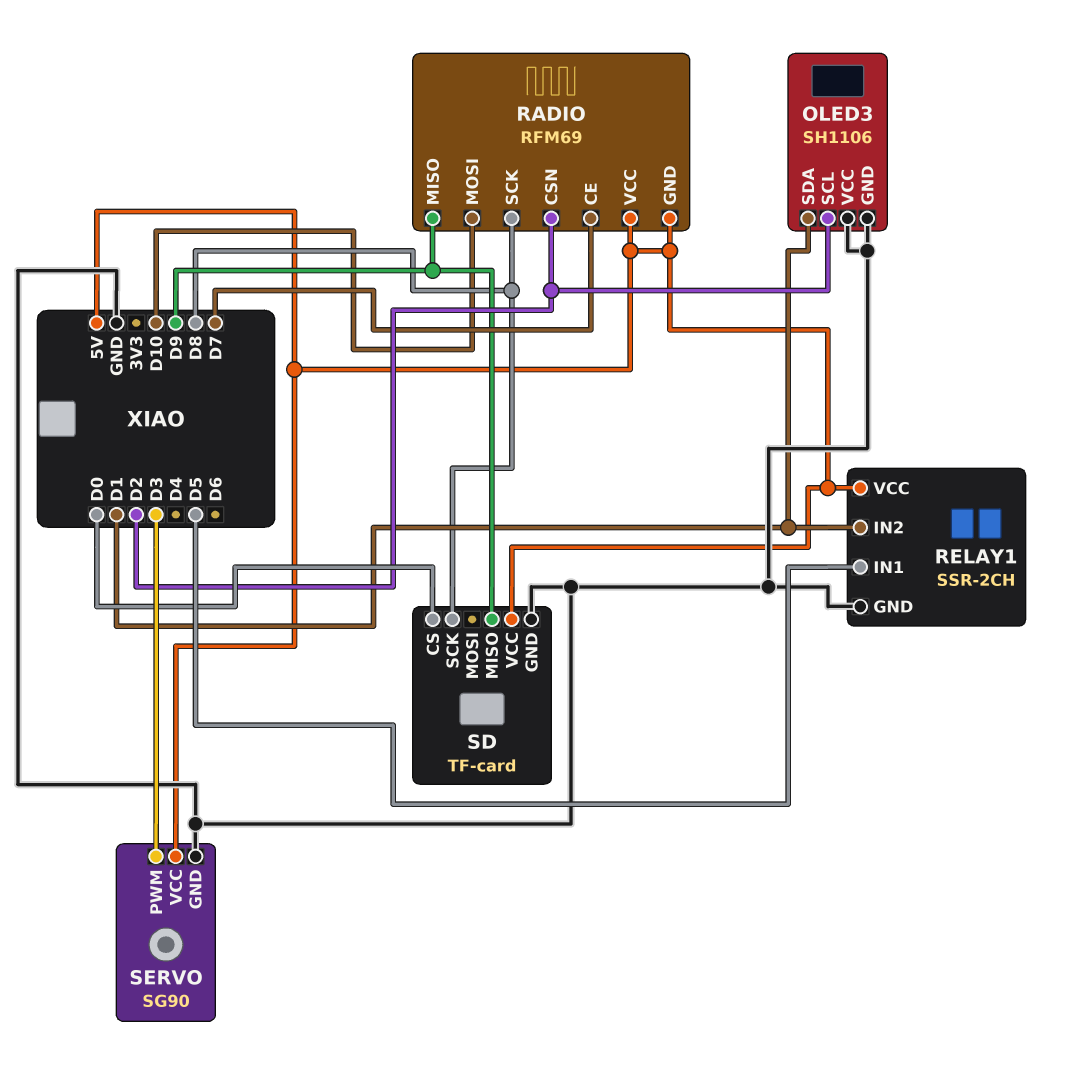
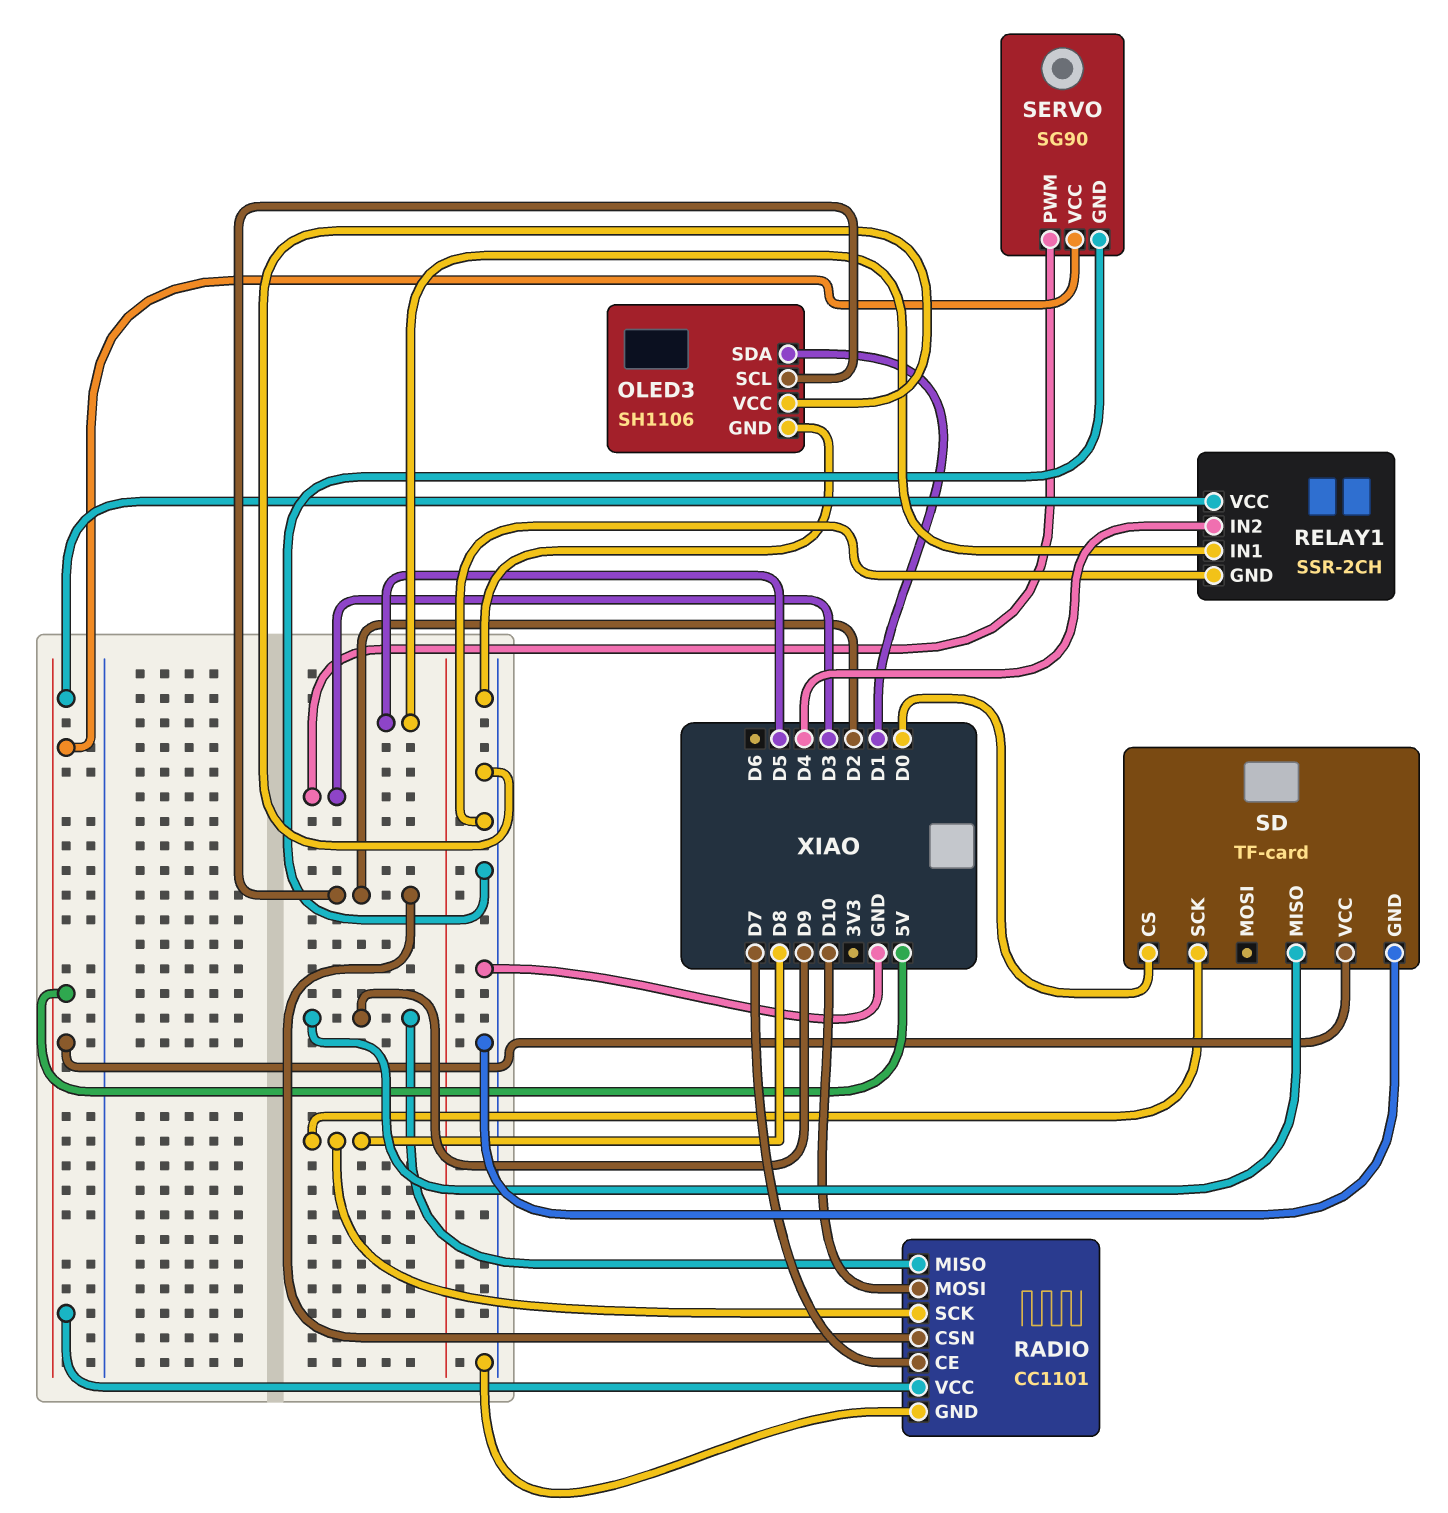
RADIO: RFM69 -> CC1101
RADIO pin GND: 5V -> GND
RELAY1 pin IN2: D1 -> D4

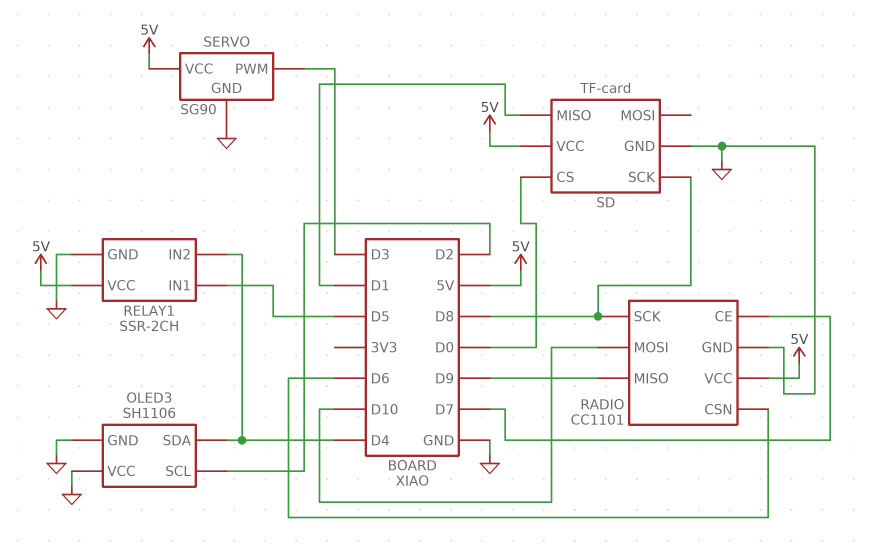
OLED3 pin SDA: D1 -> D4
RADIO pin CSN: D2 -> D6
SD pin MISO: D9 -> D1

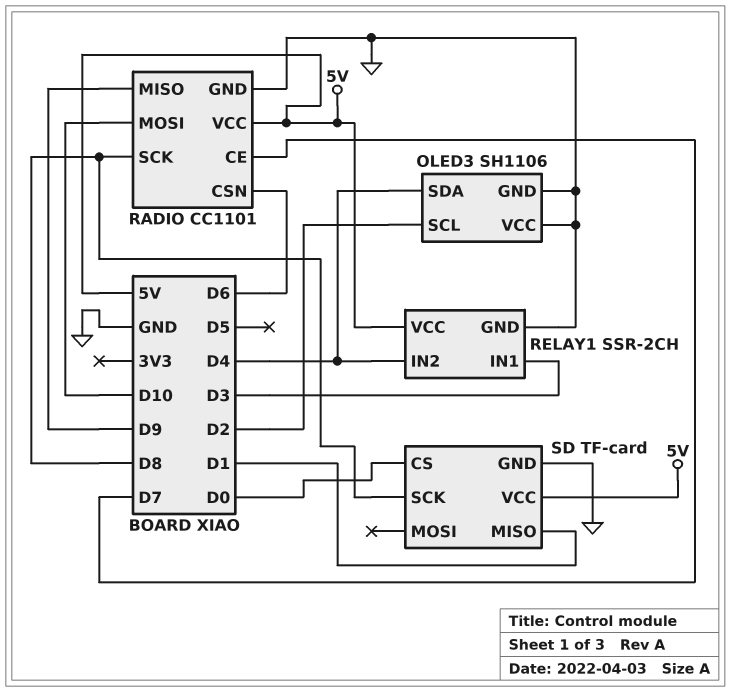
RELAY1 pin IN1: D5 -> D3
SERVO: SG90 -> none
SERVO pin GND: GND -> none
SERVO pin PWM: D3 -> none
SERVO pin VCC: 5V -> none

